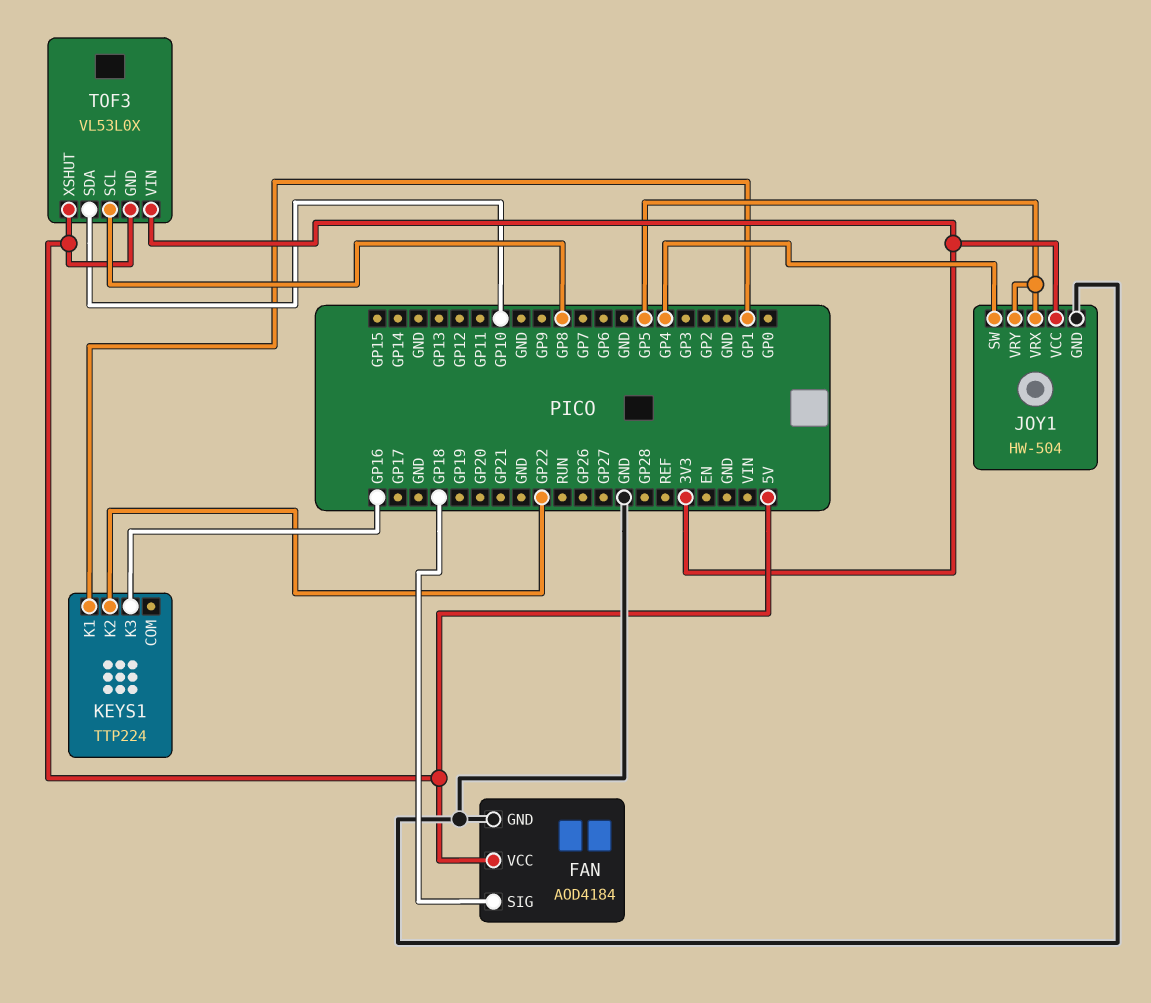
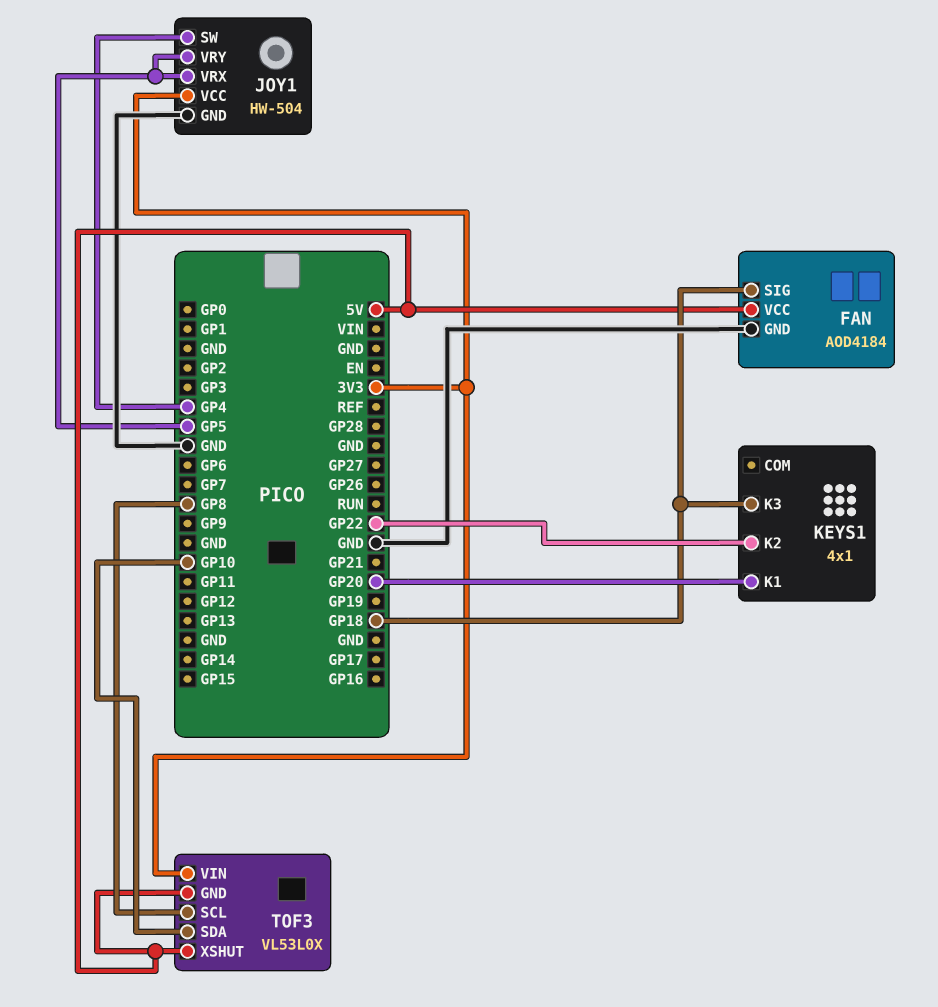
KEYS1: TTP224 -> 4x1
KEYS1 pin K1: GP1 -> GP20
KEYS1 pin K3: GP16 -> GP18

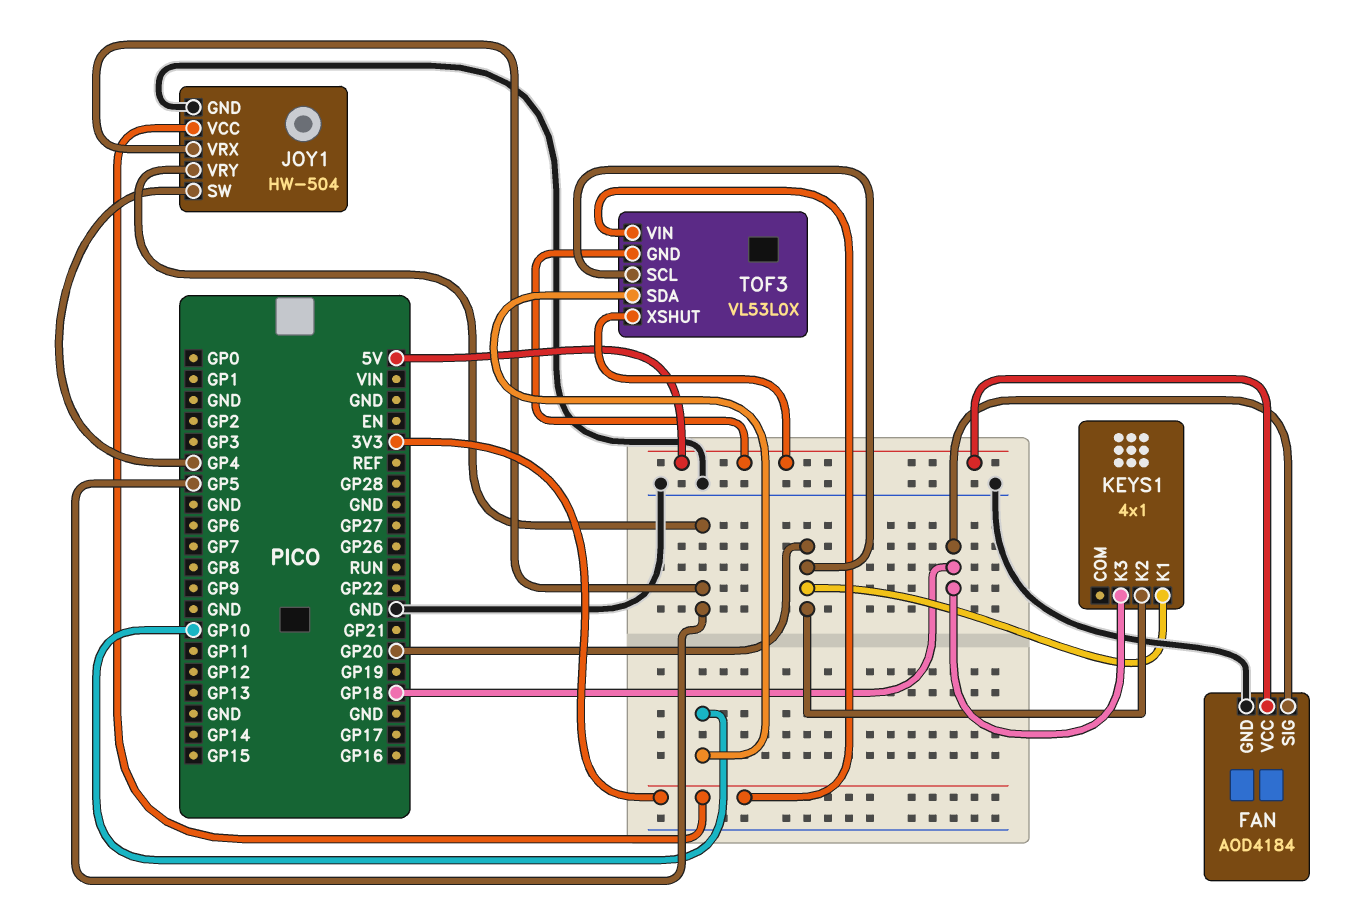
KEYS1 pin K2: GP22 -> GP20
TOF3 pin SCL: GP8 -> GP20

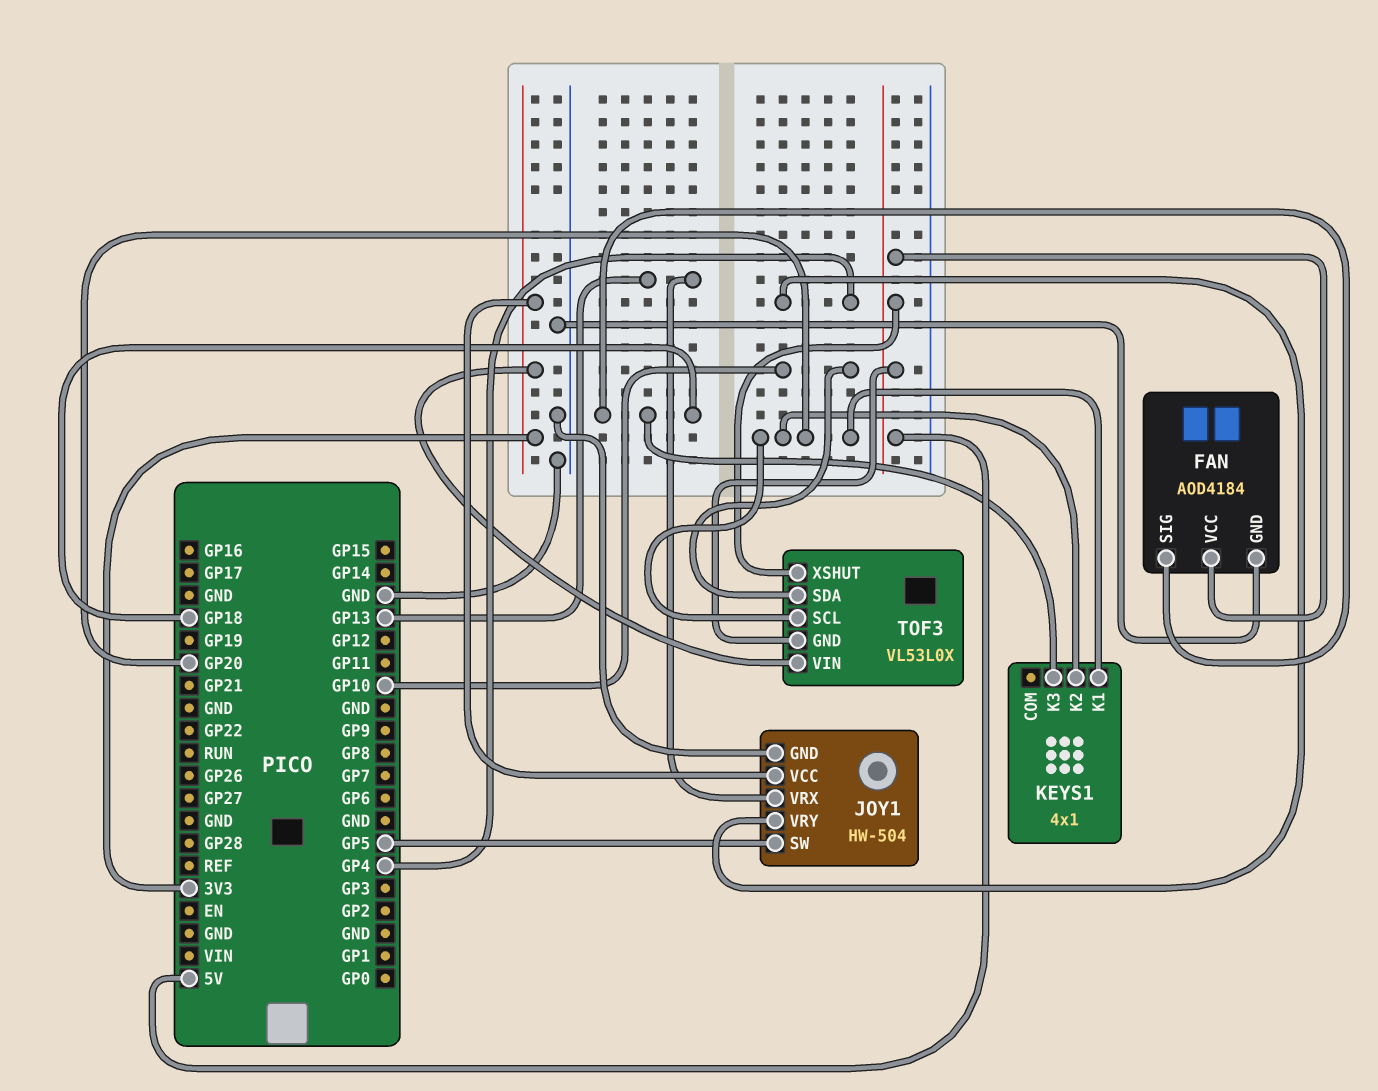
JOY1 pin SW: GP4 -> GP5
JOY1 pin VRX: GP5 -> GP13
JOY1 pin VRY: GP5 -> GP4

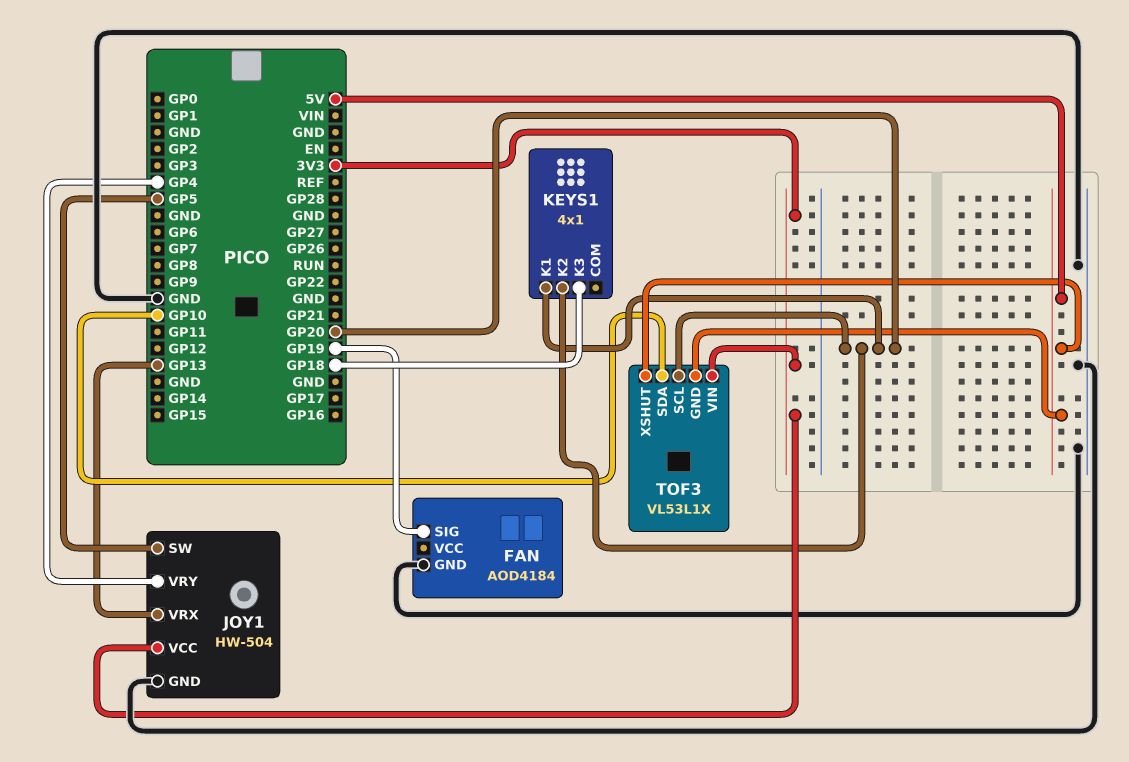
FAN pin SIG: GP18 -> GP19
FAN pin VCC: 5V -> none
TOF3: VL53L0X -> VL53L1X

